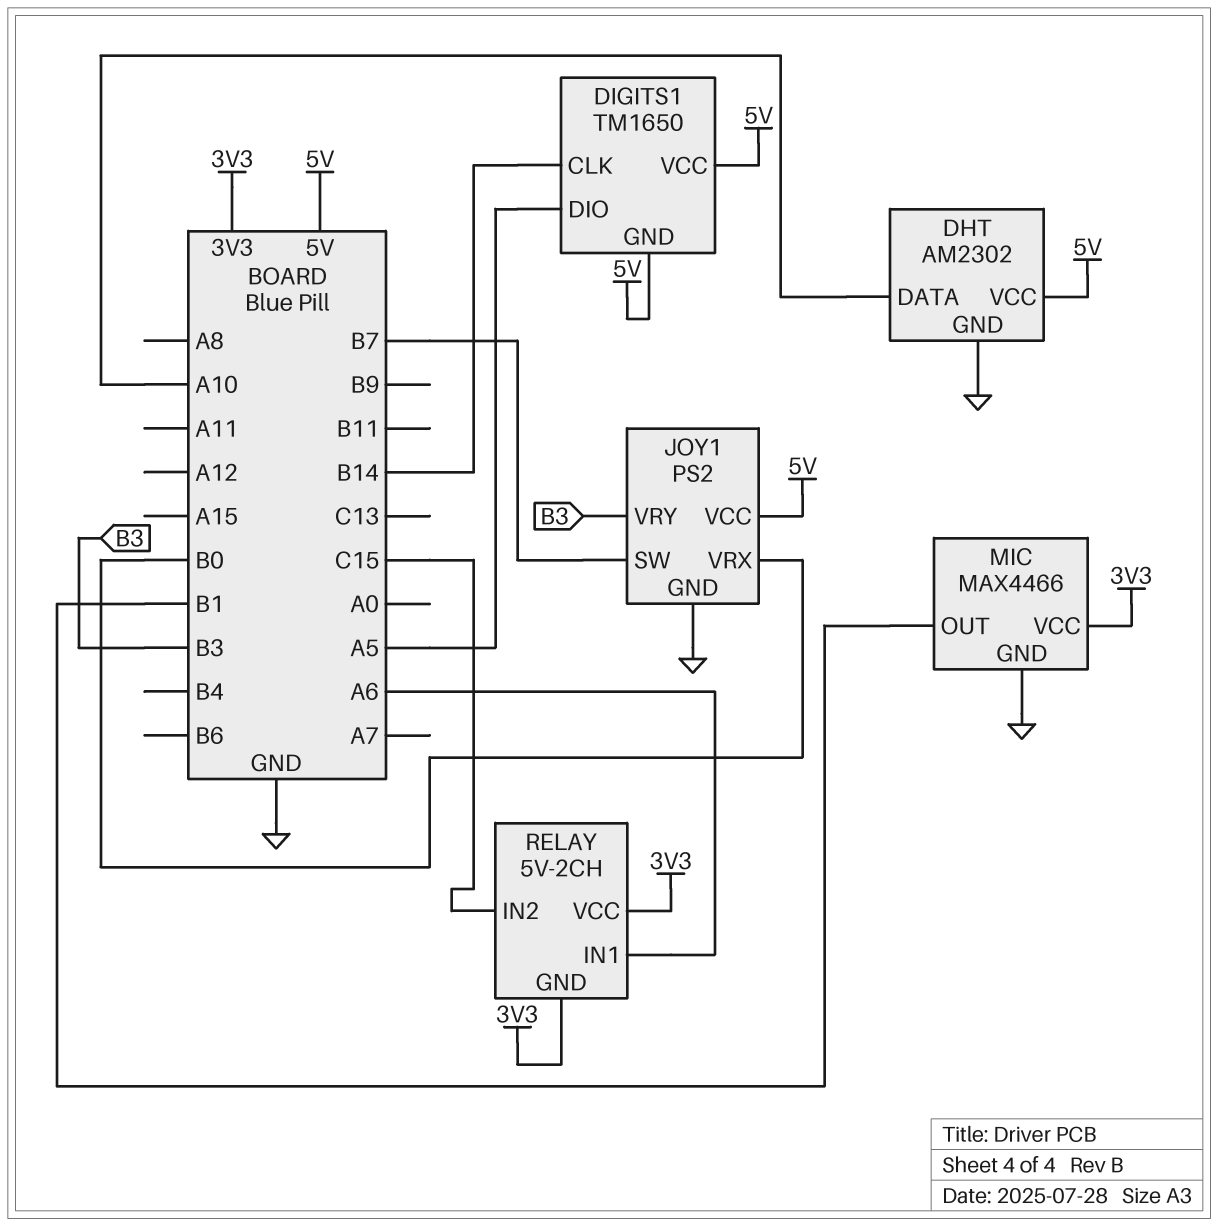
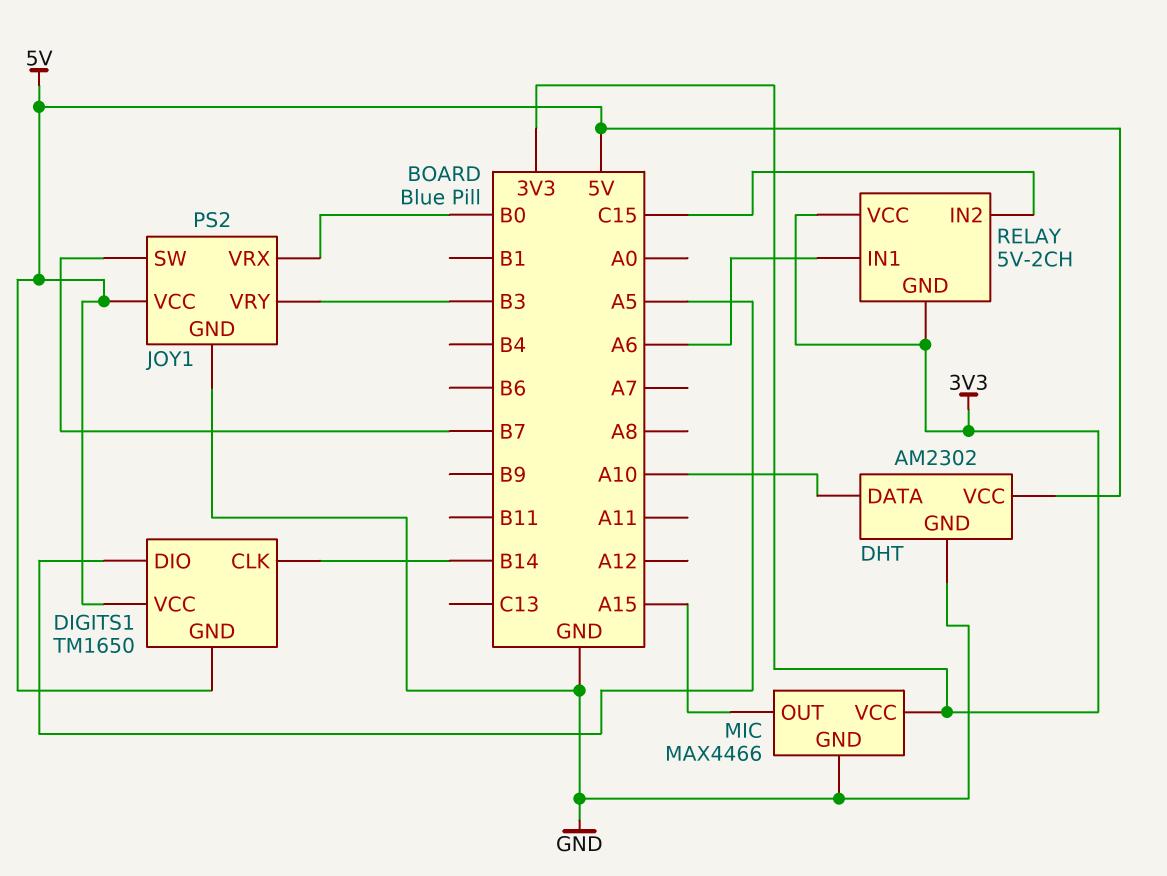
MIC pin OUT: B1 -> A15

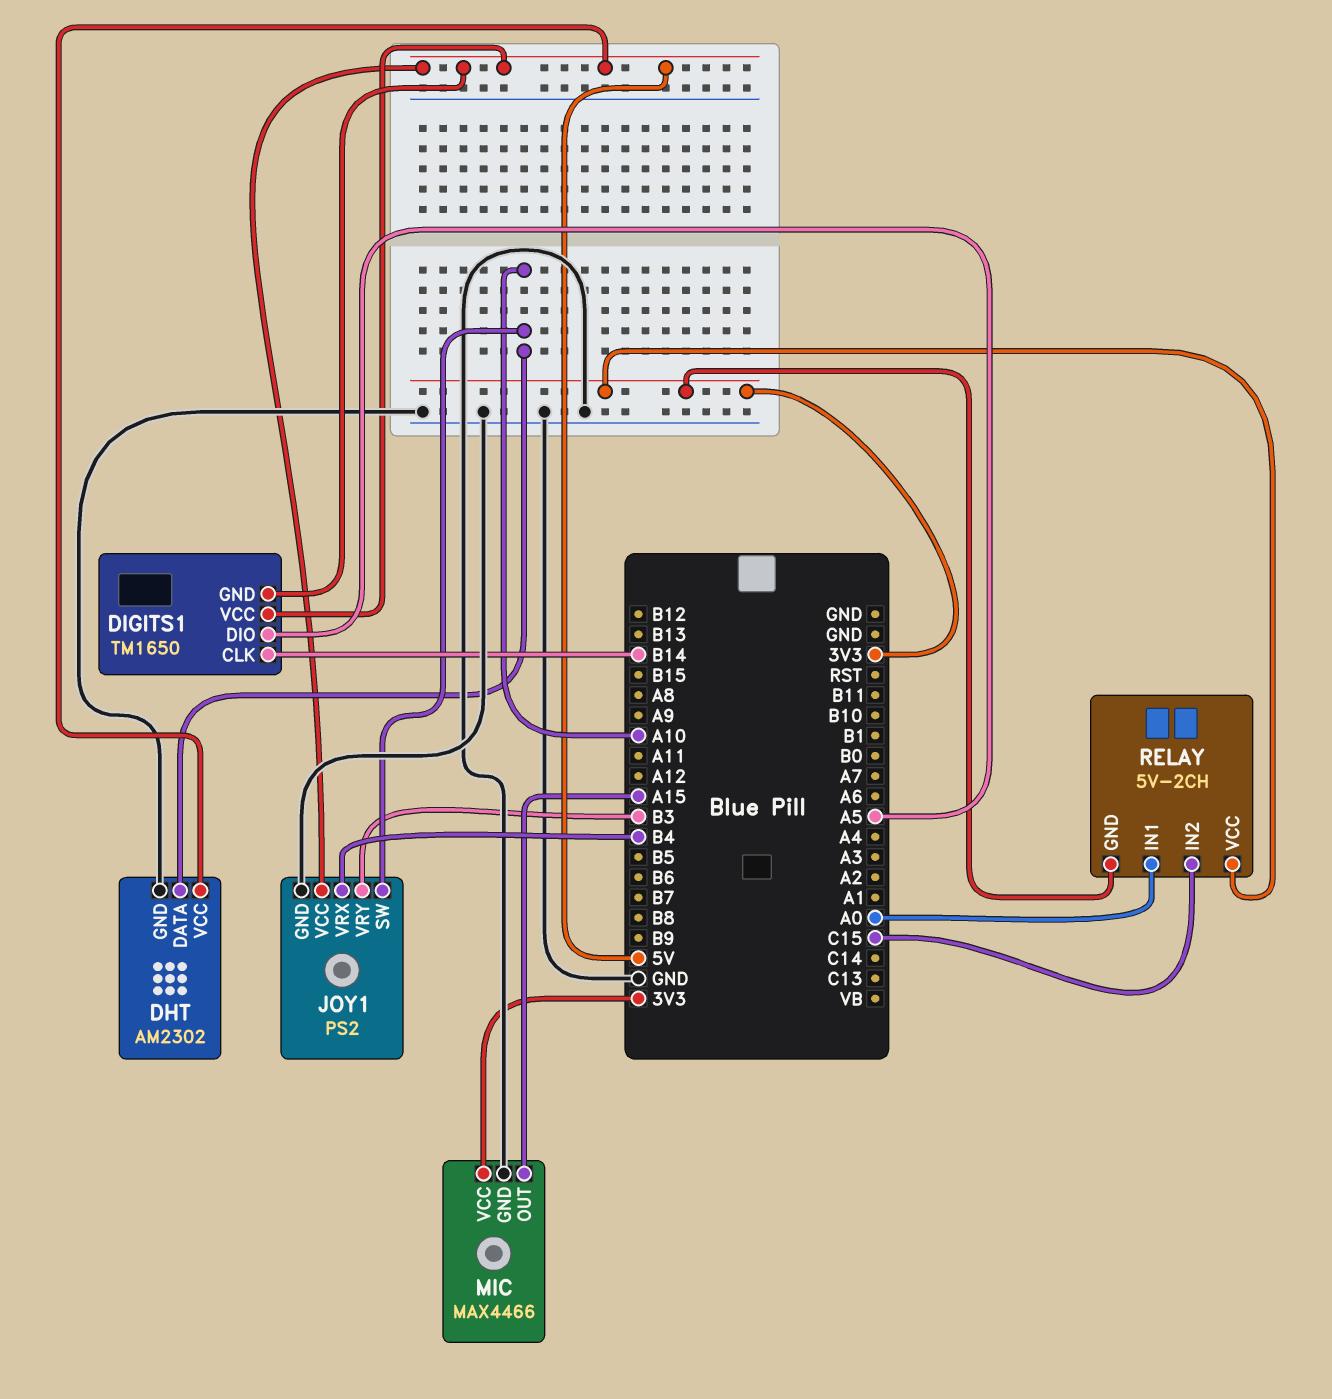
JOY1 pin SW: B7 -> A10
JOY1 pin VRX: B0 -> B4
RELAY pin IN1: A6 -> A0

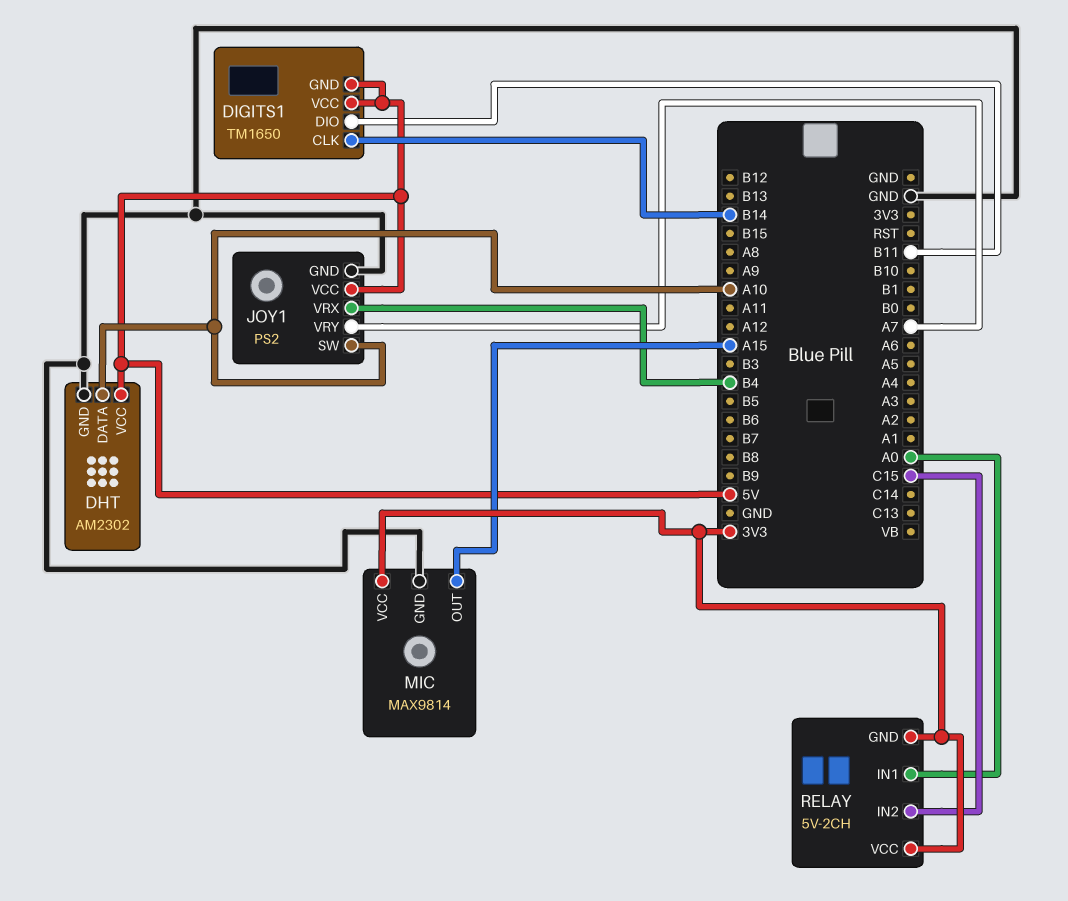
DIGITS1 pin DIO: A5 -> B11
JOY1 pin VRY: B3 -> A7
MIC: MAX4466 -> MAX9814

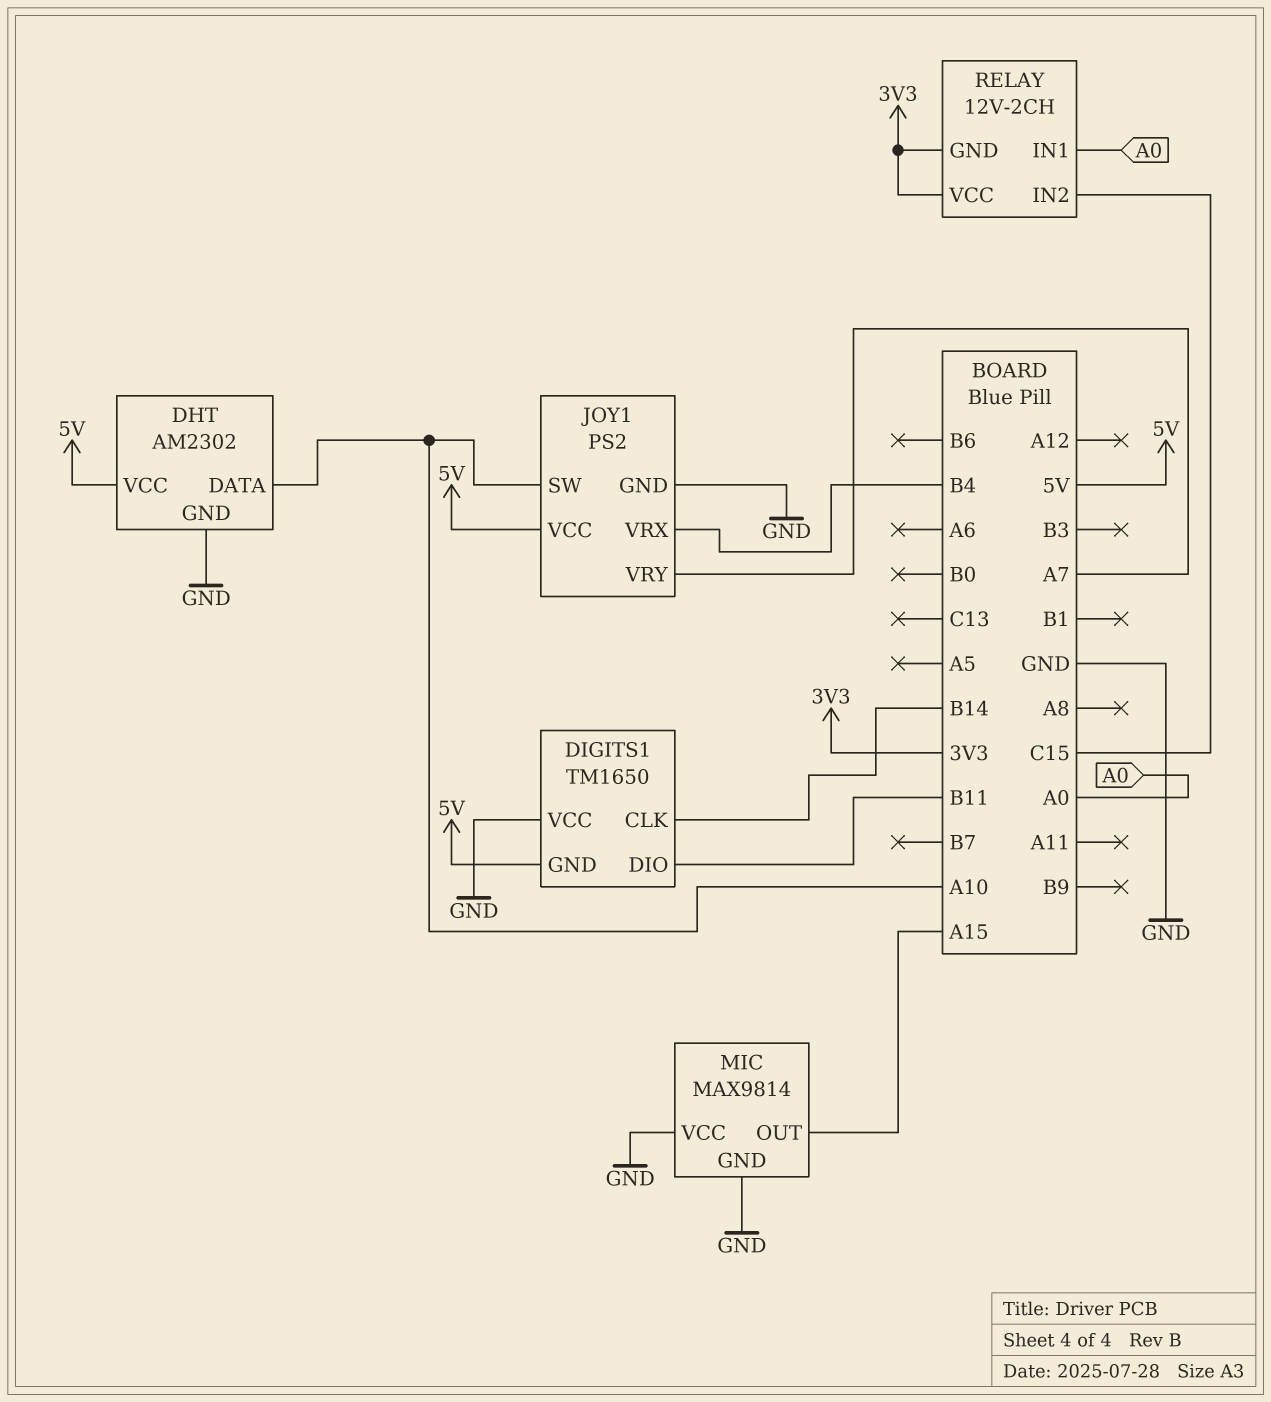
DIGITS1 pin VCC: 5V -> GND
MIC pin VCC: 3V3 -> GND
RELAY: 5V-2CH -> 12V-2CH

